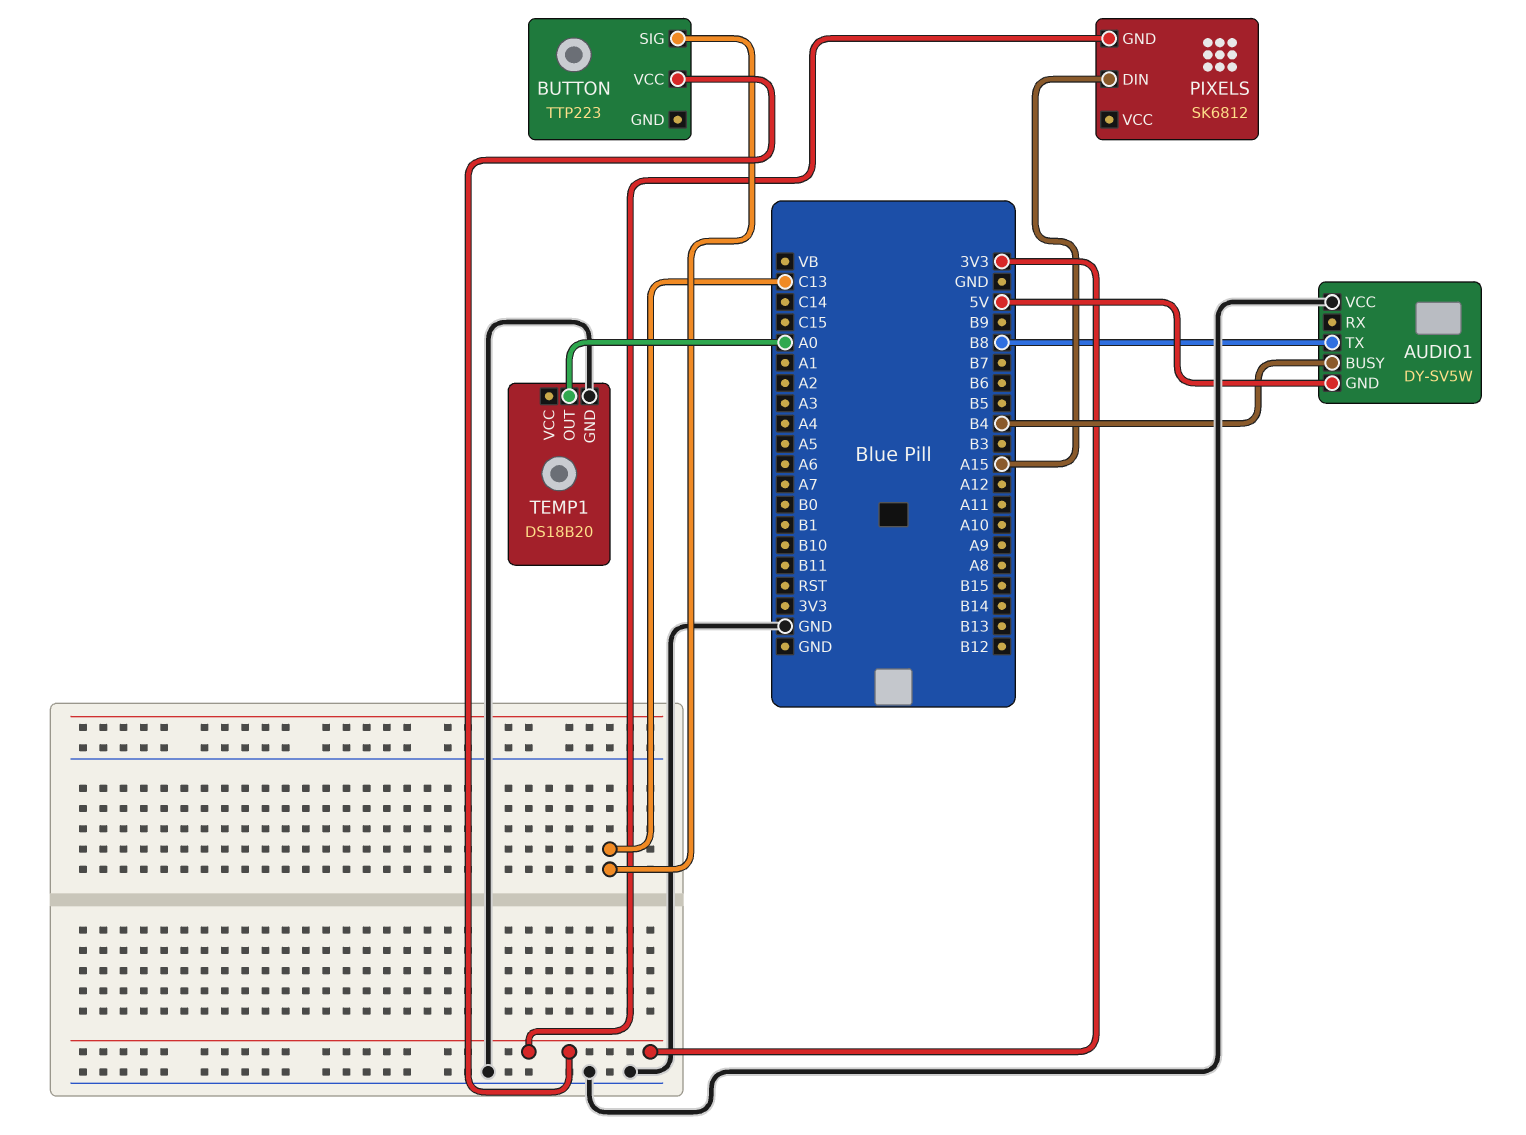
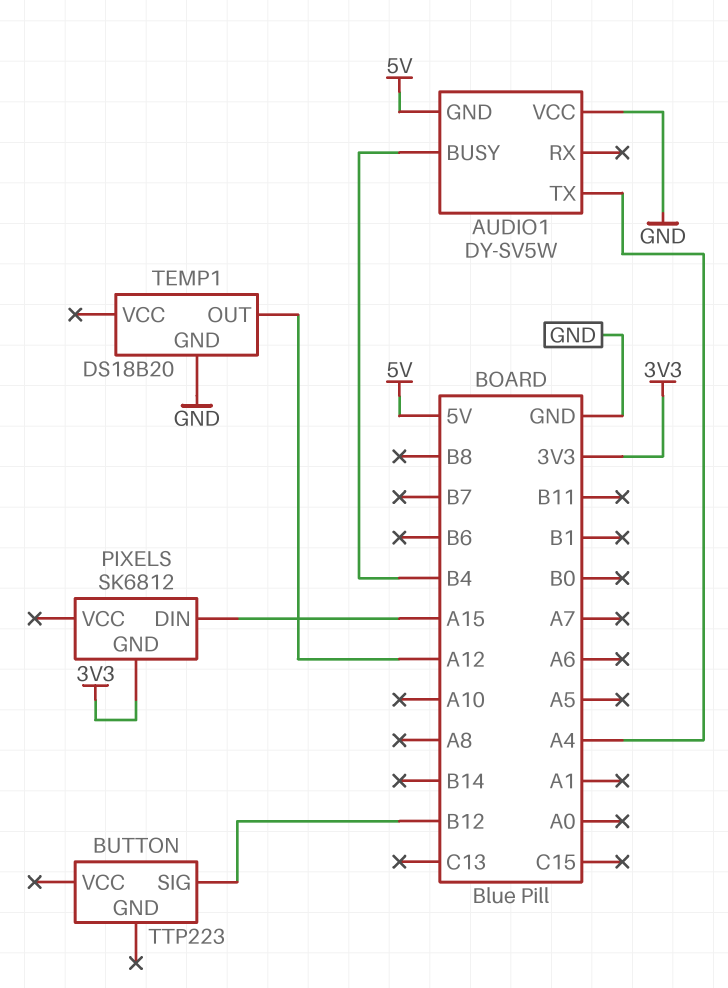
AUDIO1 pin TX: B8 -> A4
BUTTON pin SIG: C13 -> B12
BUTTON pin VCC: 3V3 -> none
TEMP1 pin OUT: A0 -> A12

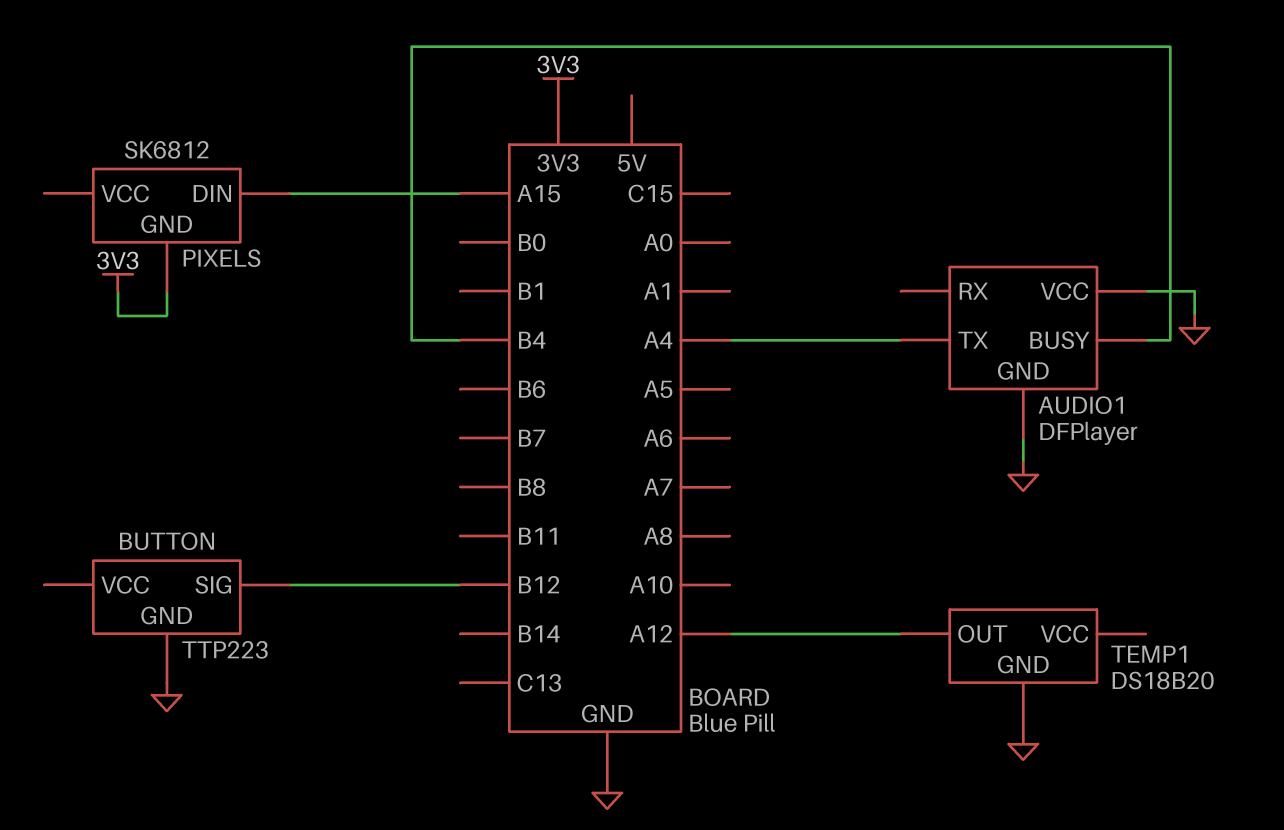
AUDIO1: DY-SV5W -> DFPlayer
AUDIO1 pin GND: 5V -> GND
BUTTON pin GND: none -> GND

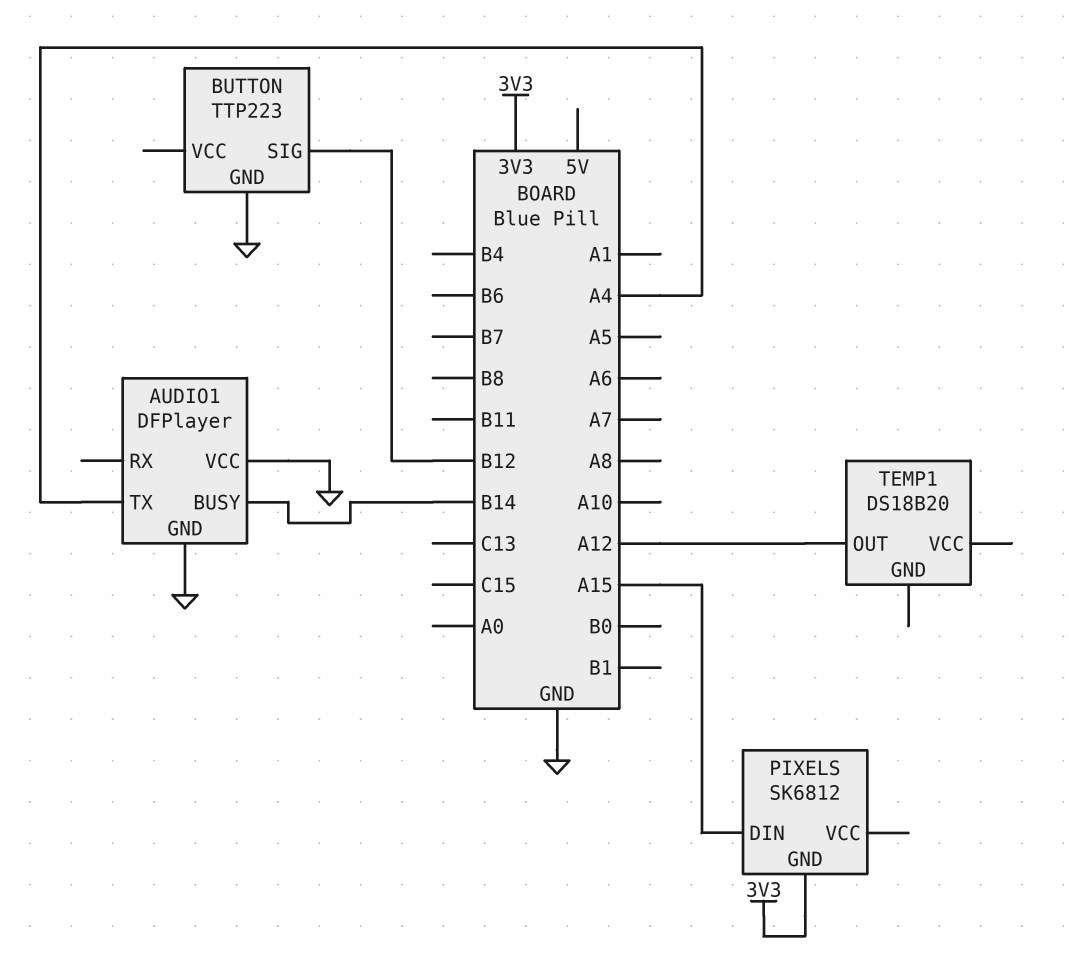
AUDIO1 pin BUSY: B4 -> B14
TEMP1 pin GND: GND -> none

